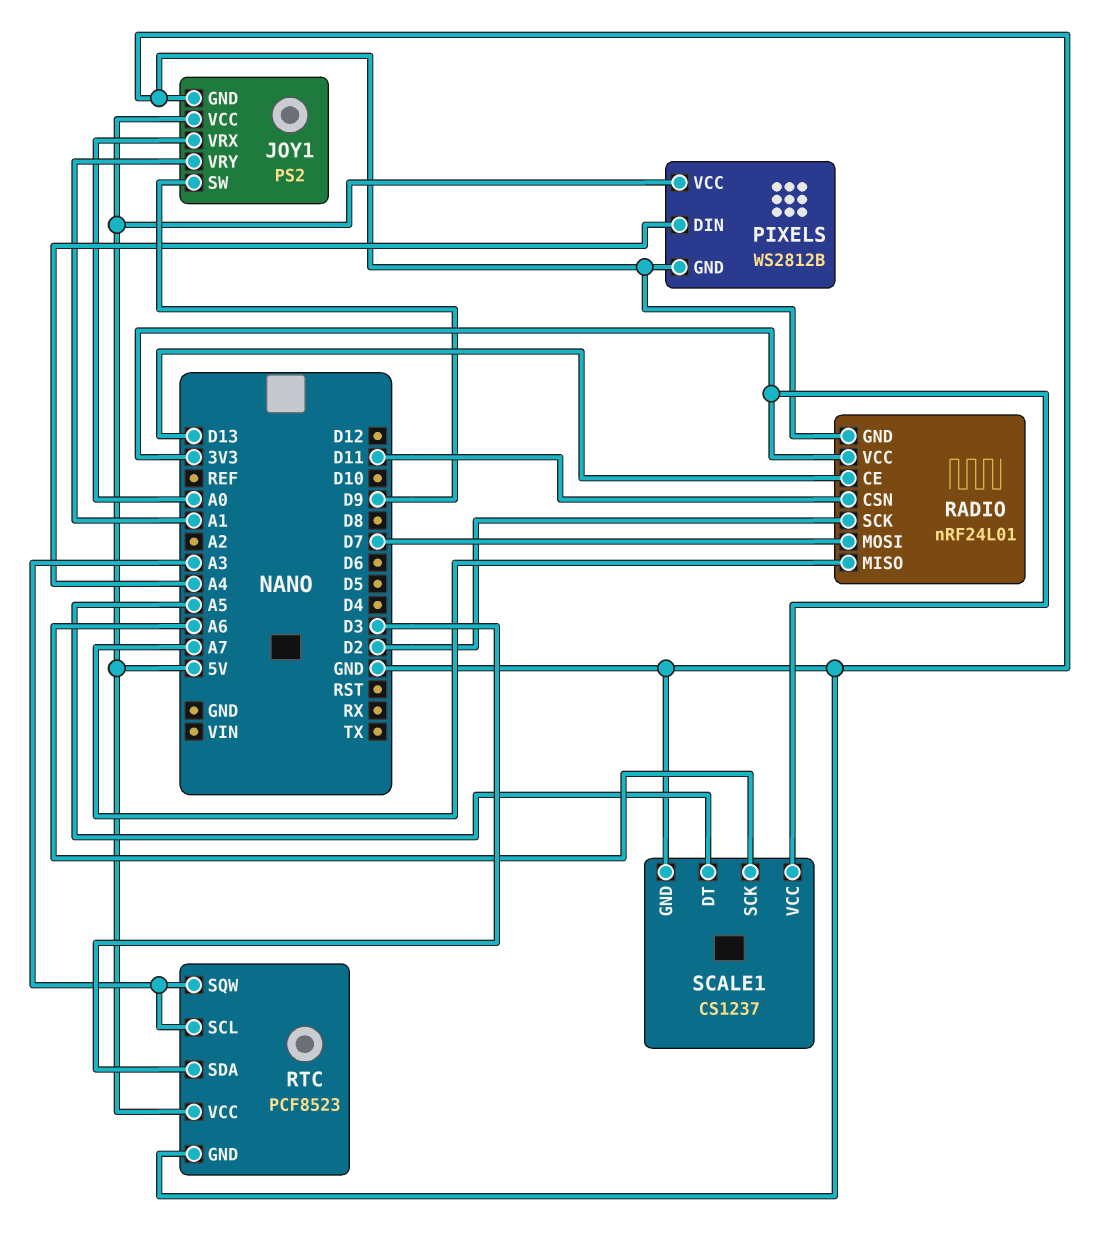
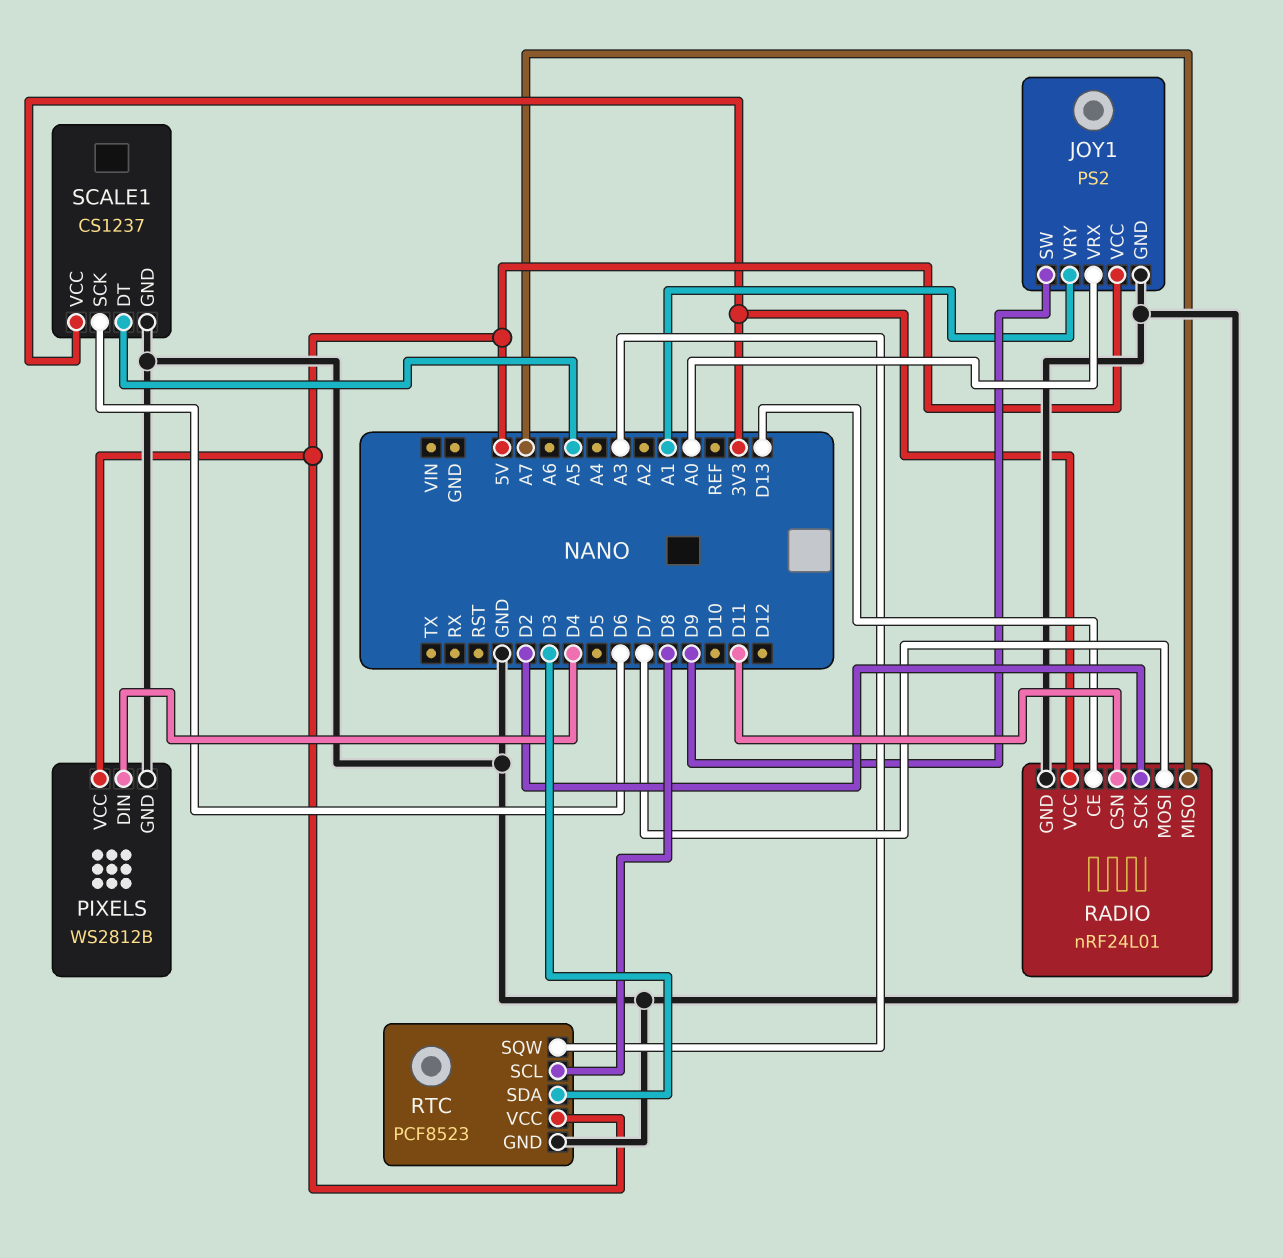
PIXELS pin DIN: A4 -> D4
RTC pin SCL: A3 -> D8
SCALE1 pin SCK: A6 -> D6

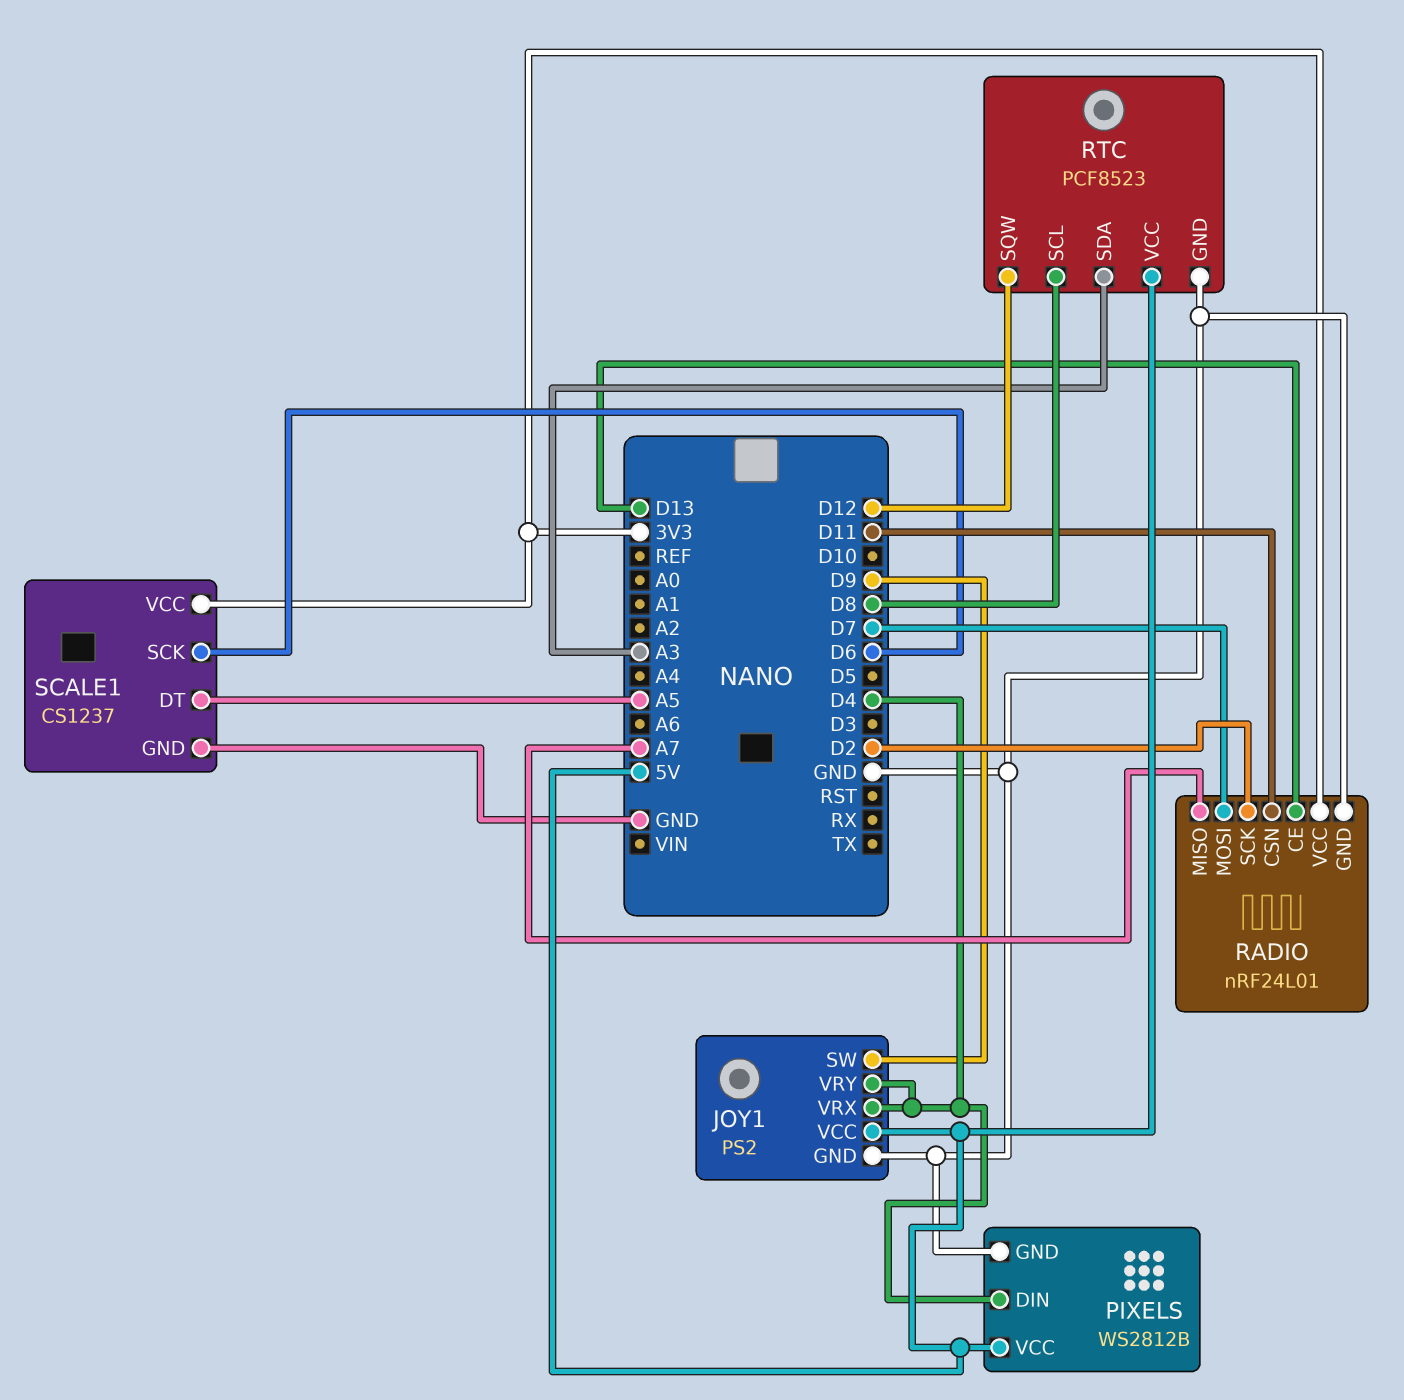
JOY1 pin VRX: A0 -> D4
JOY1 pin VRY: A1 -> D4
RTC pin SDA: D3 -> A3
RTC pin SQW: A3 -> D12

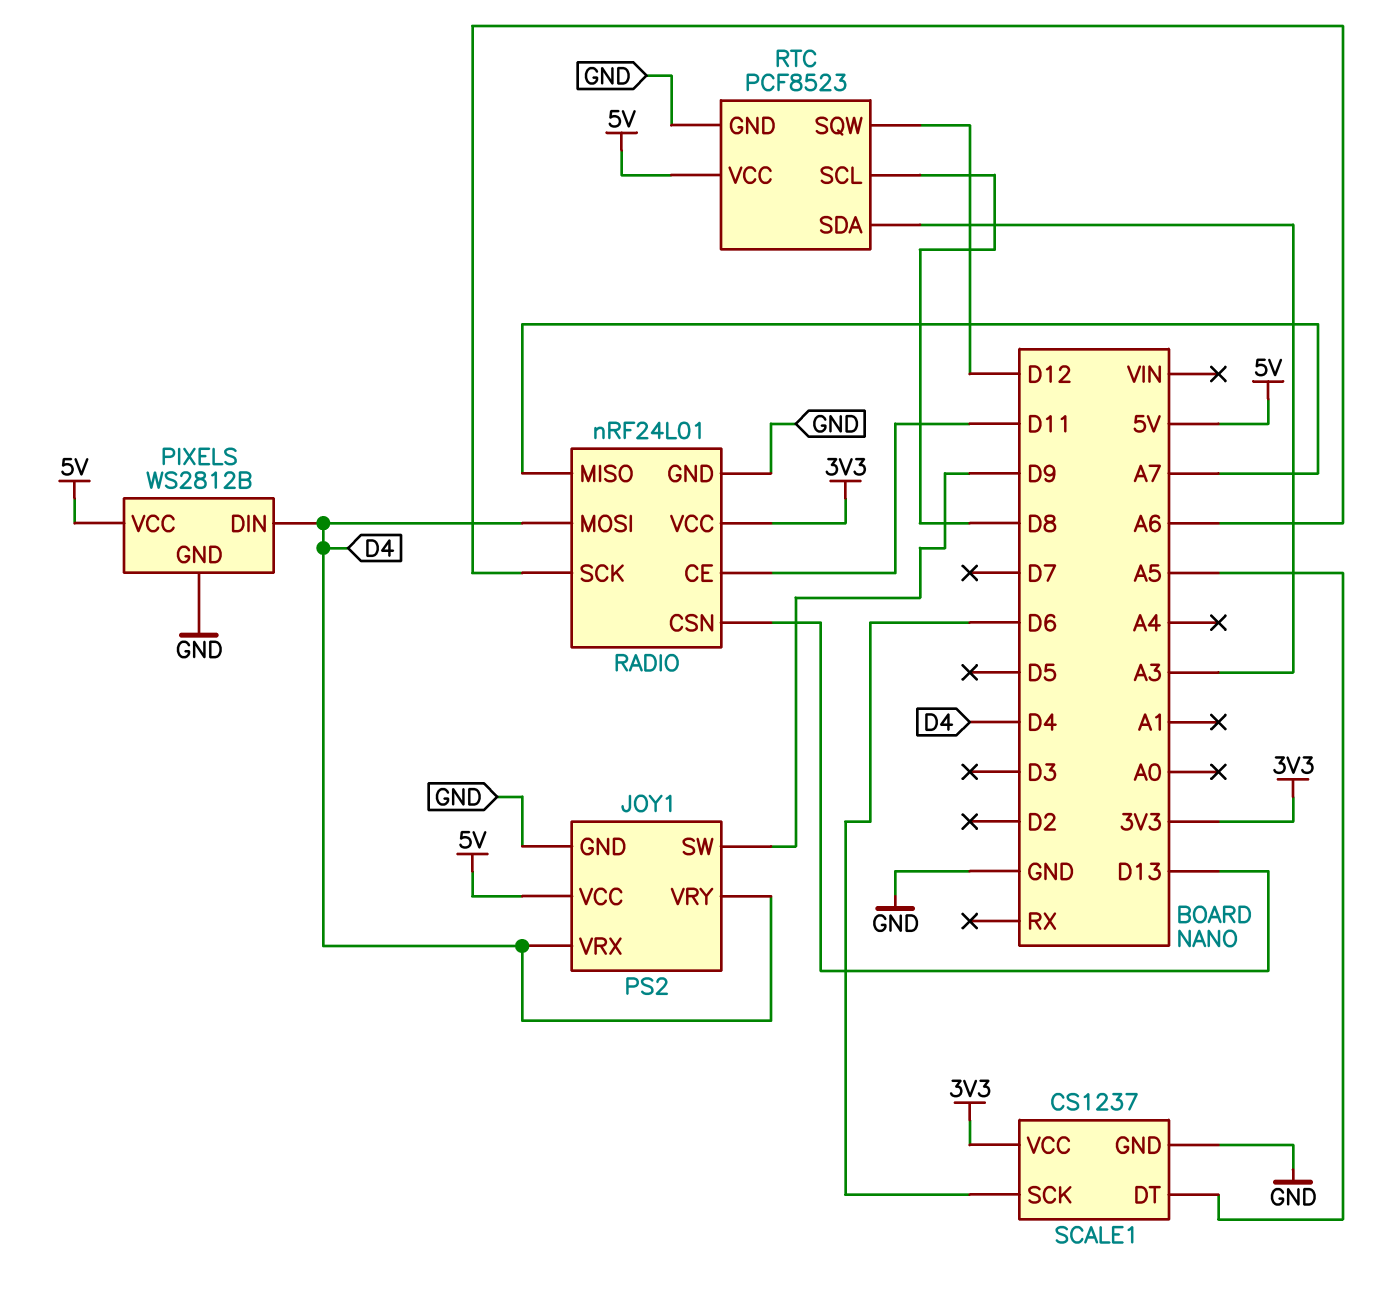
RADIO pin CE: D13 -> D11
RADIO pin CSN: D11 -> D13
RADIO pin MOSI: D7 -> D4
RADIO pin SCK: D2 -> A6

